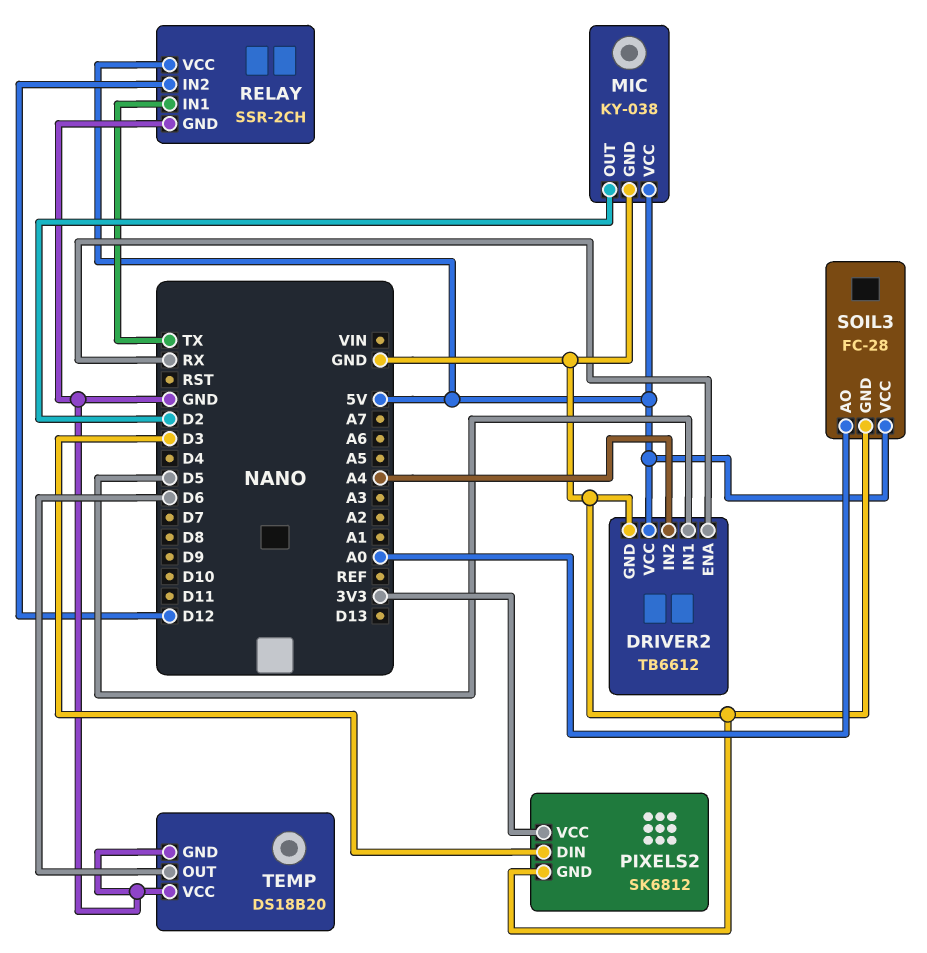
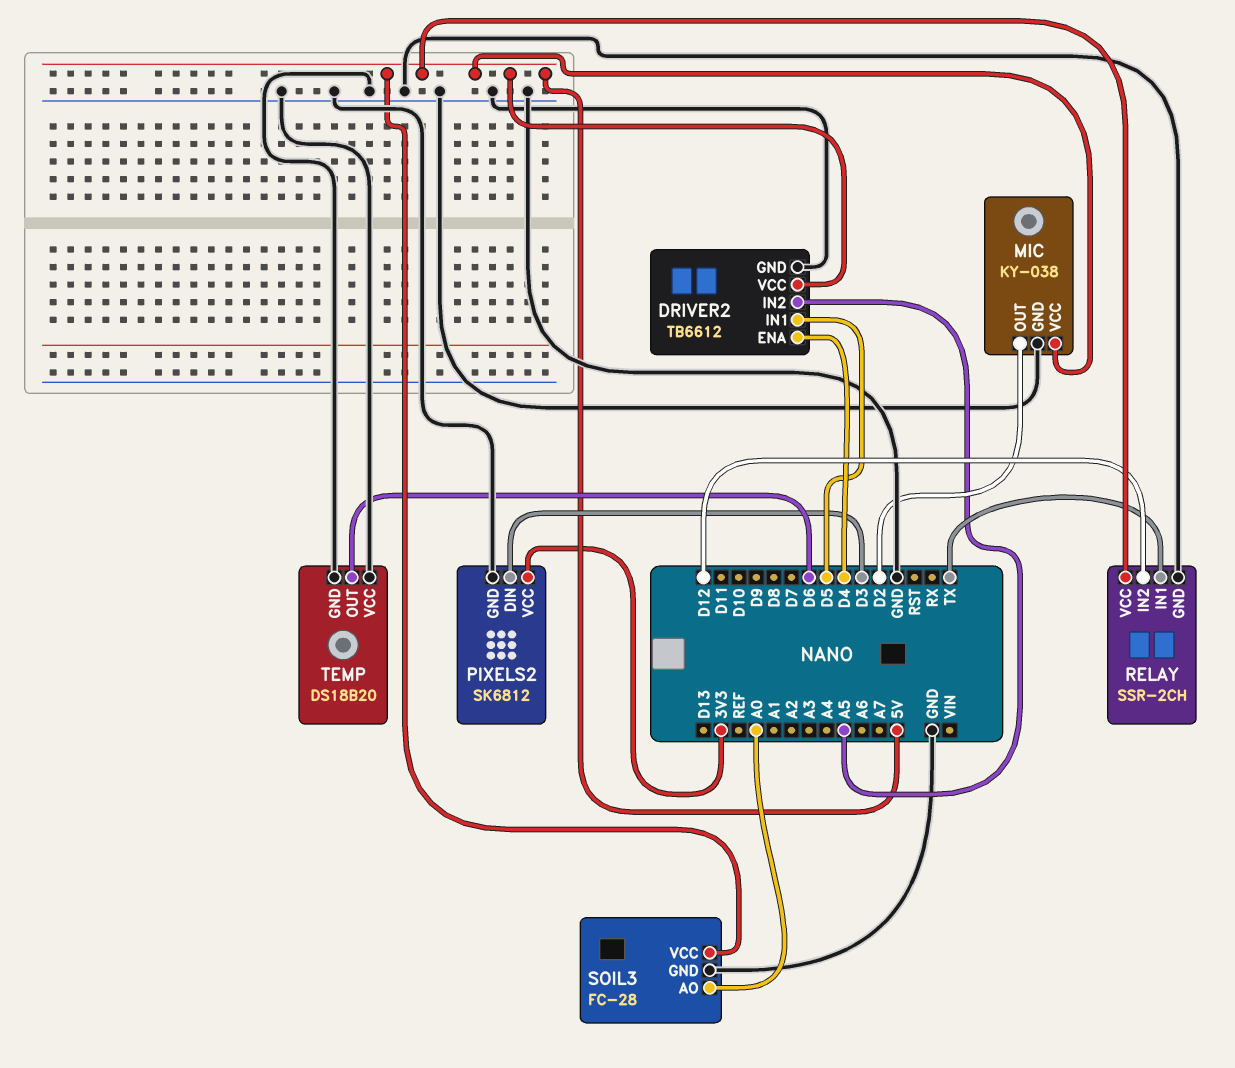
DRIVER2 pin ENA: RX -> D4
DRIVER2 pin IN2: A4 -> A5

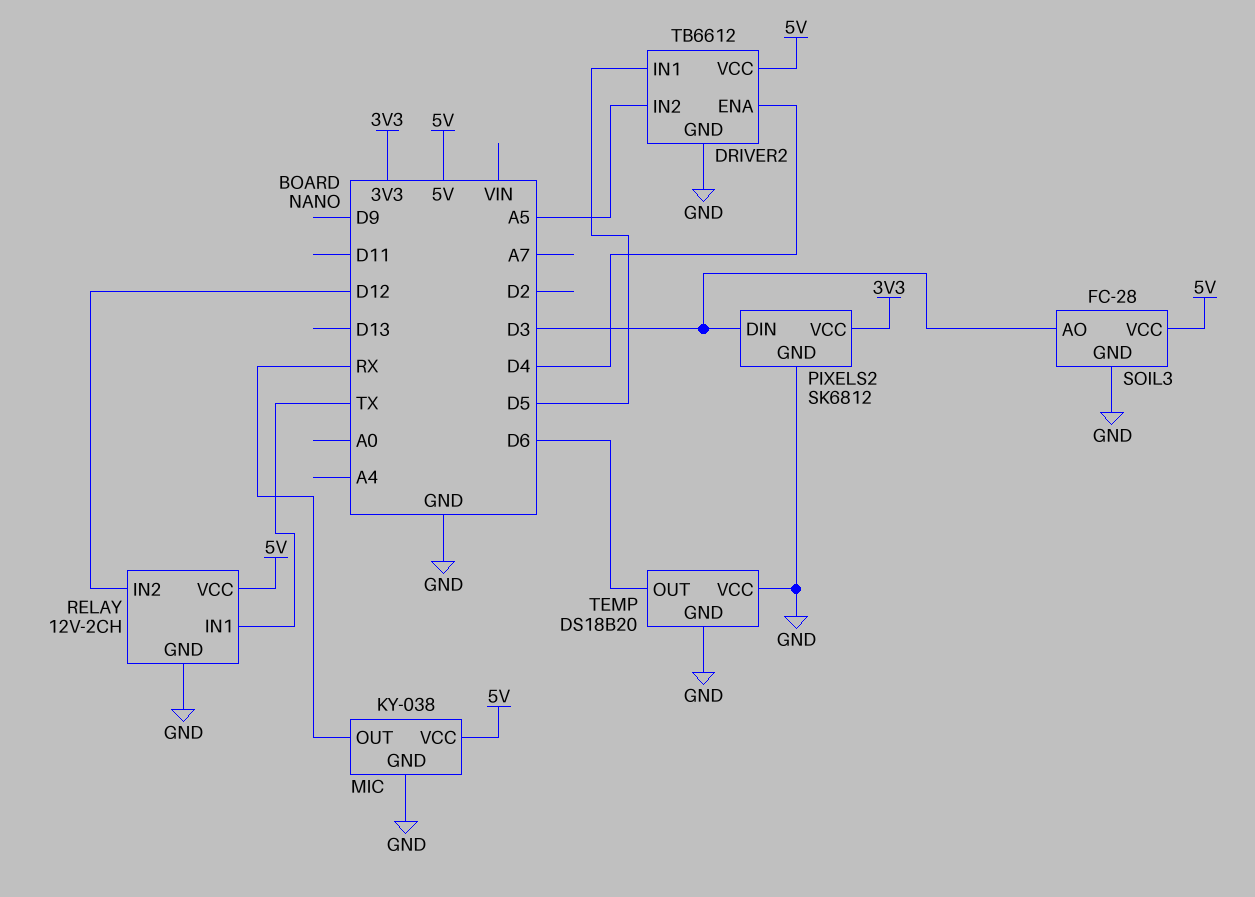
MIC pin OUT: D2 -> RX
RELAY: SSR-2CH -> 12V-2CH
SOIL3 pin AO: A0 -> D3

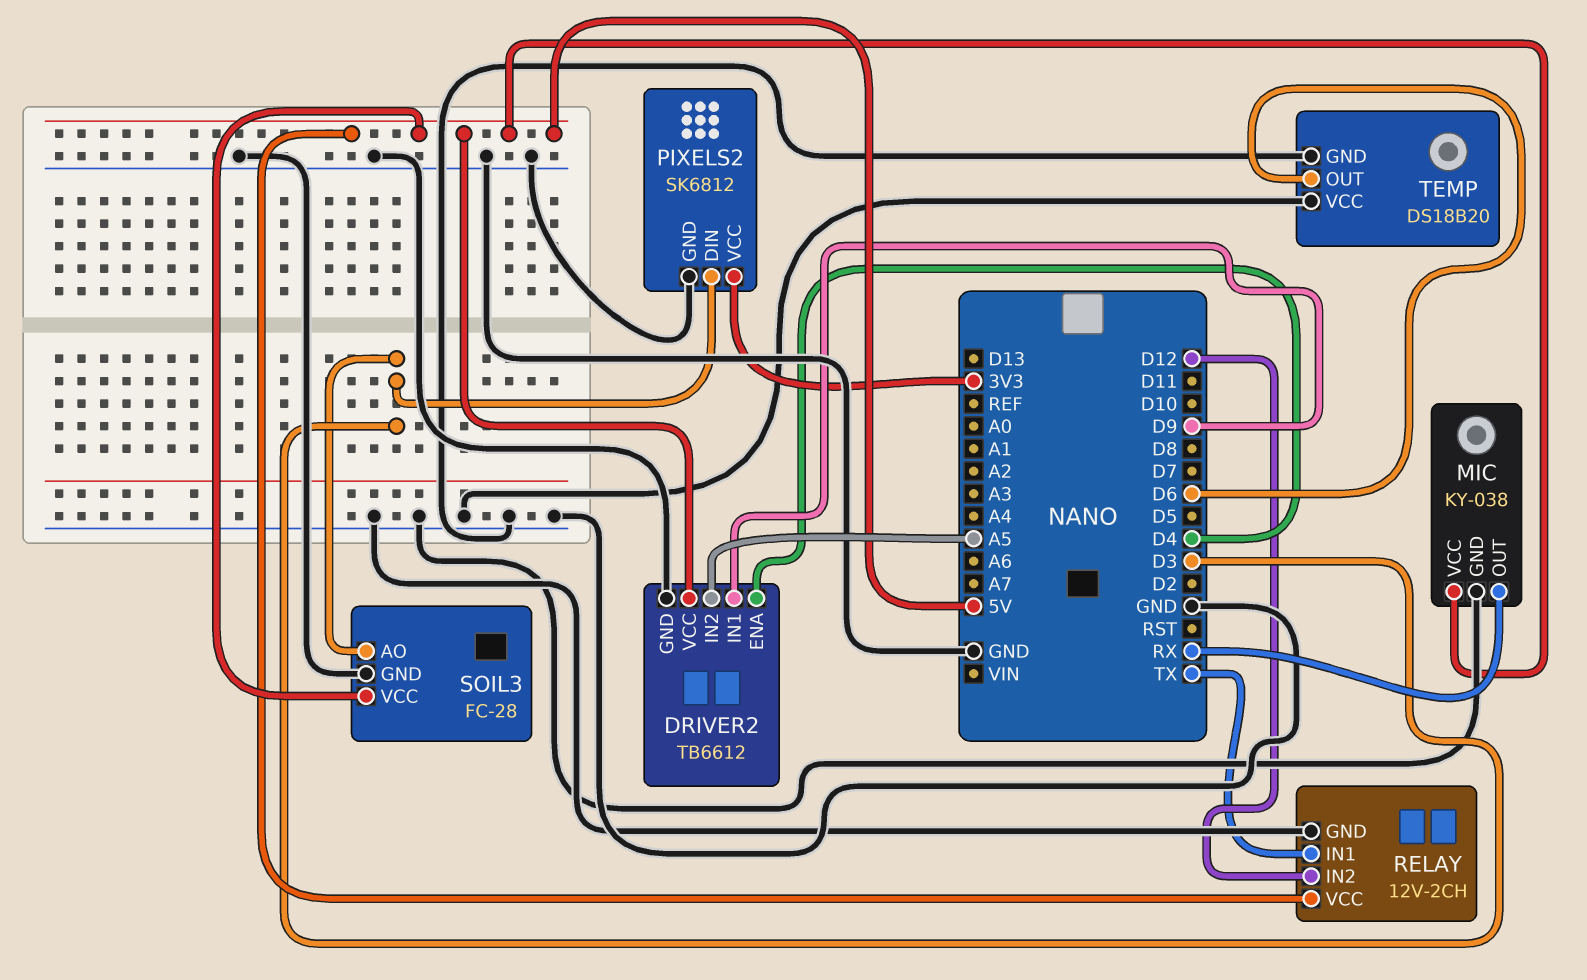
DRIVER2 pin IN1: D5 -> D9

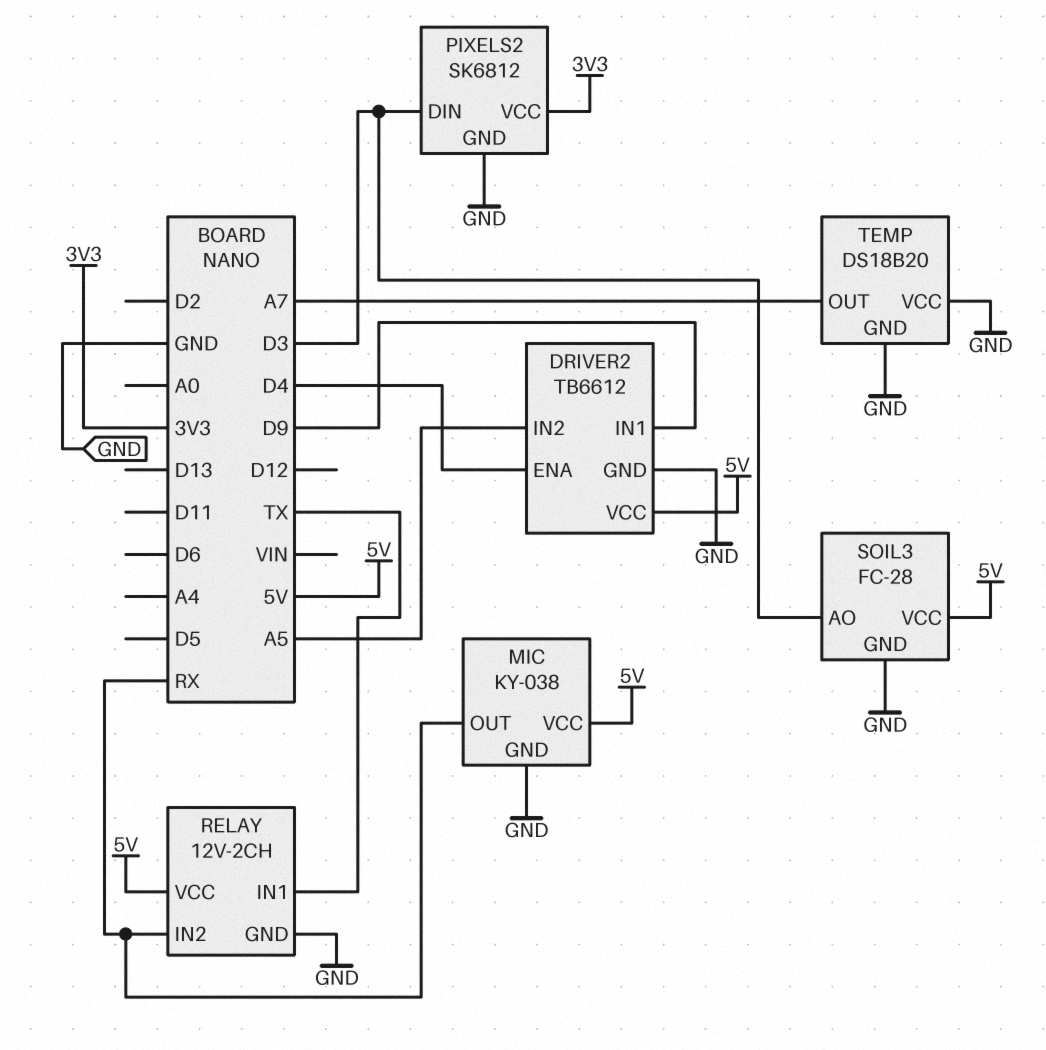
RELAY pin IN2: D12 -> RX
TEMP pin OUT: D6 -> A7

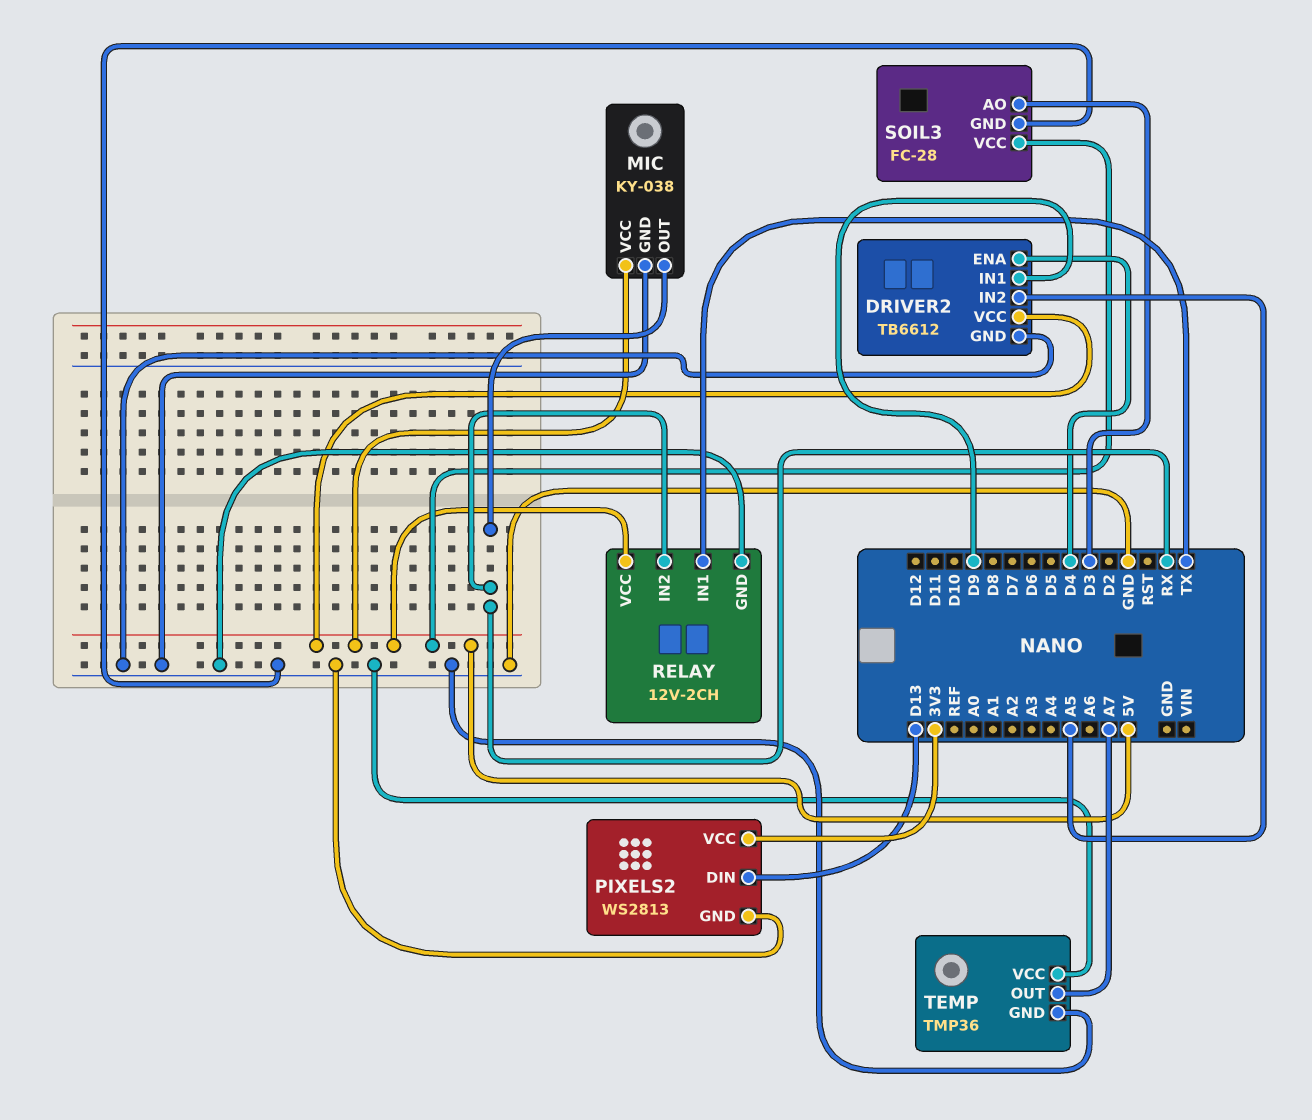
PIXELS2: SK6812 -> WS2813
PIXELS2 pin DIN: D3 -> D13
TEMP: DS18B20 -> TMP36

